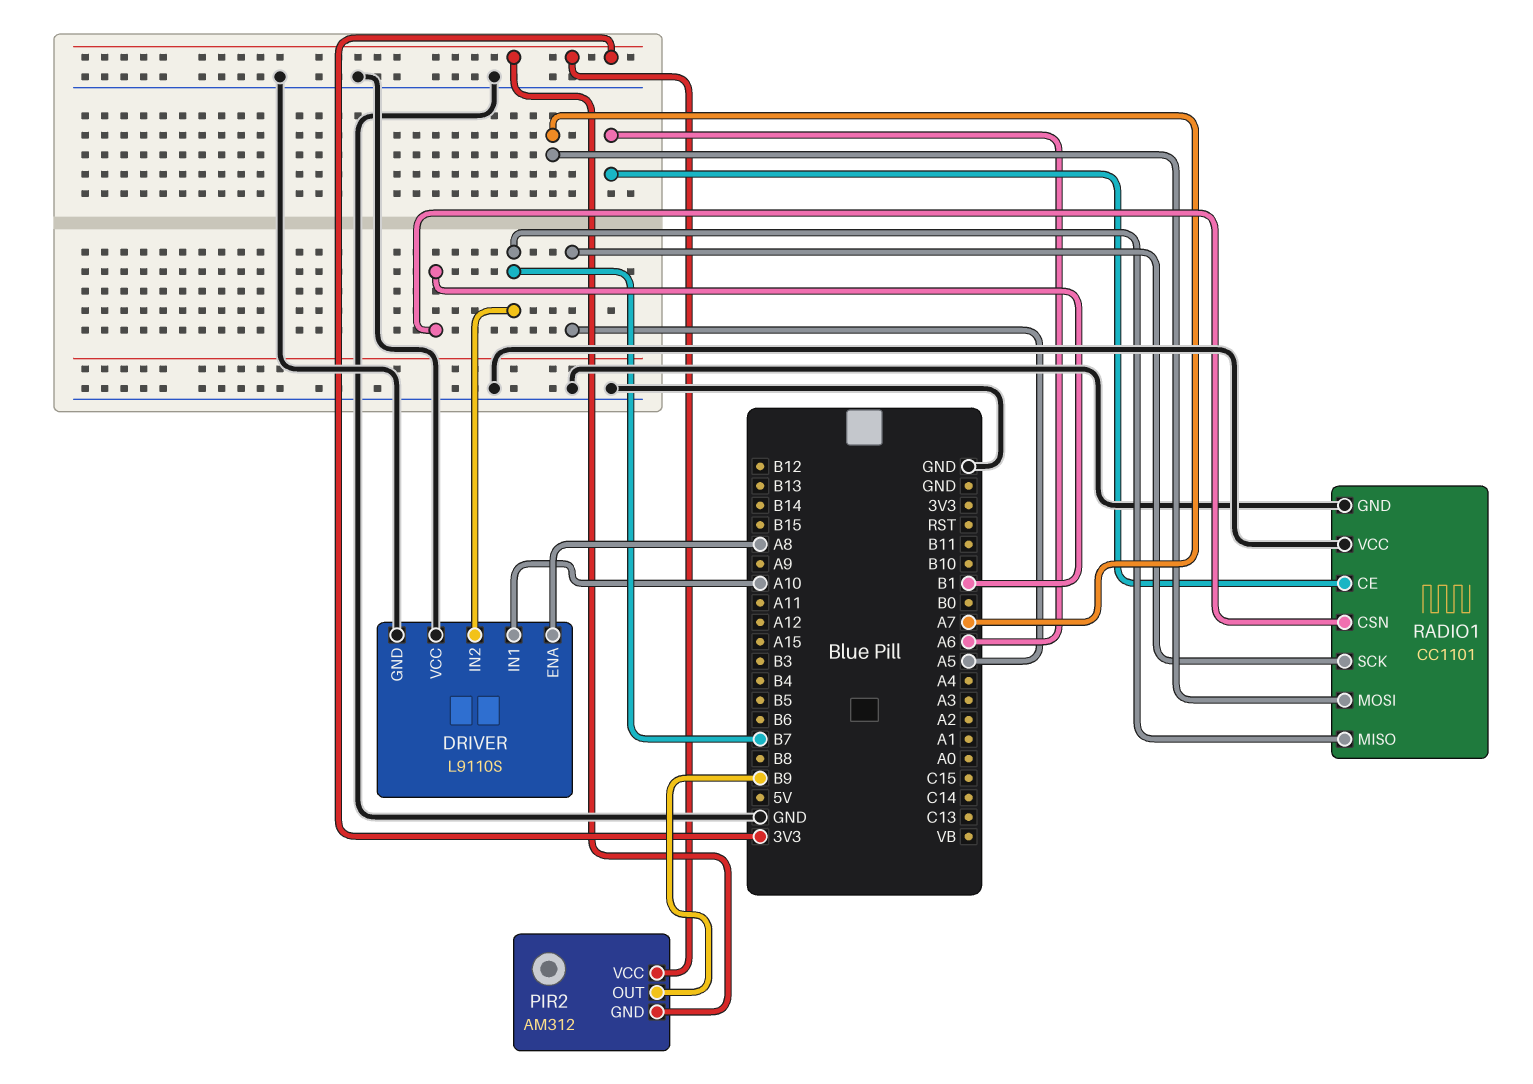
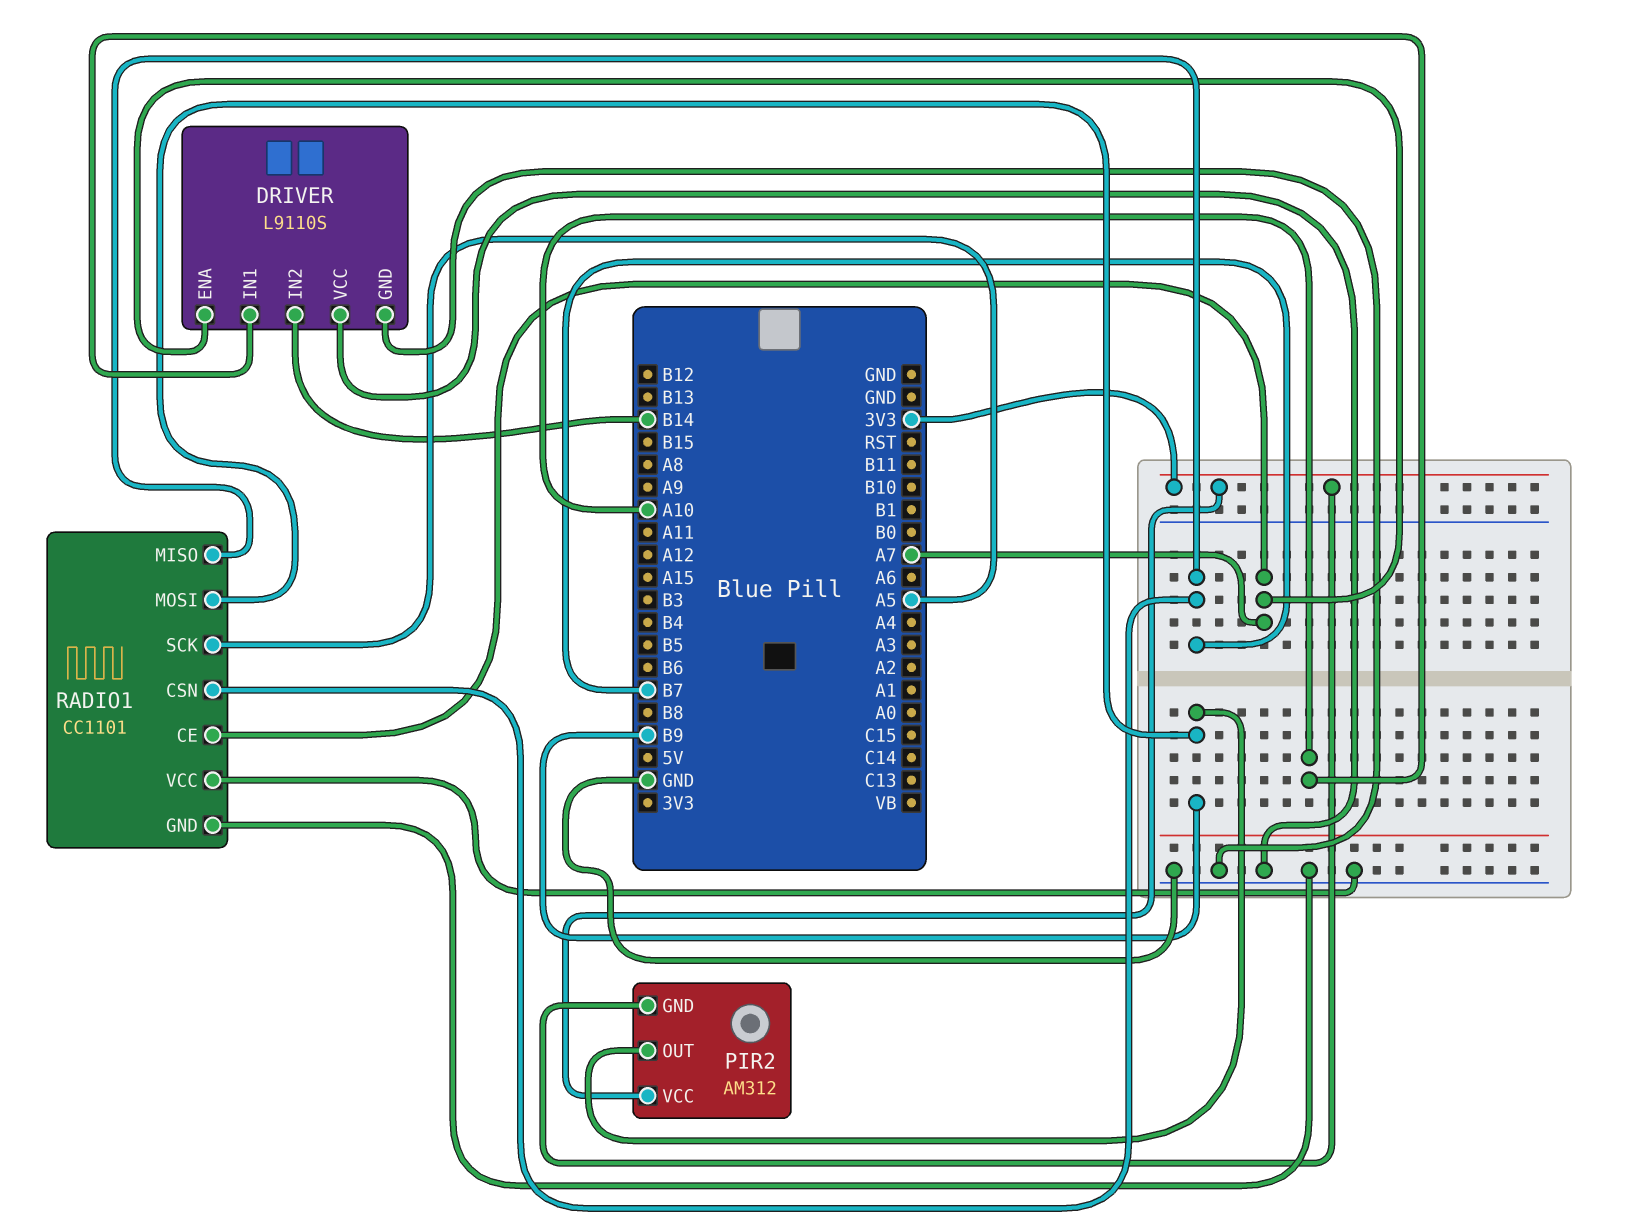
DRIVER pin ENA: A8 -> A7
DRIVER pin IN2: B7 -> B14
RADIO1 pin CE: A6 -> A7
RADIO1 pin CSN: B1 -> B7
RADIO1 pin MOSI: A7 -> B9

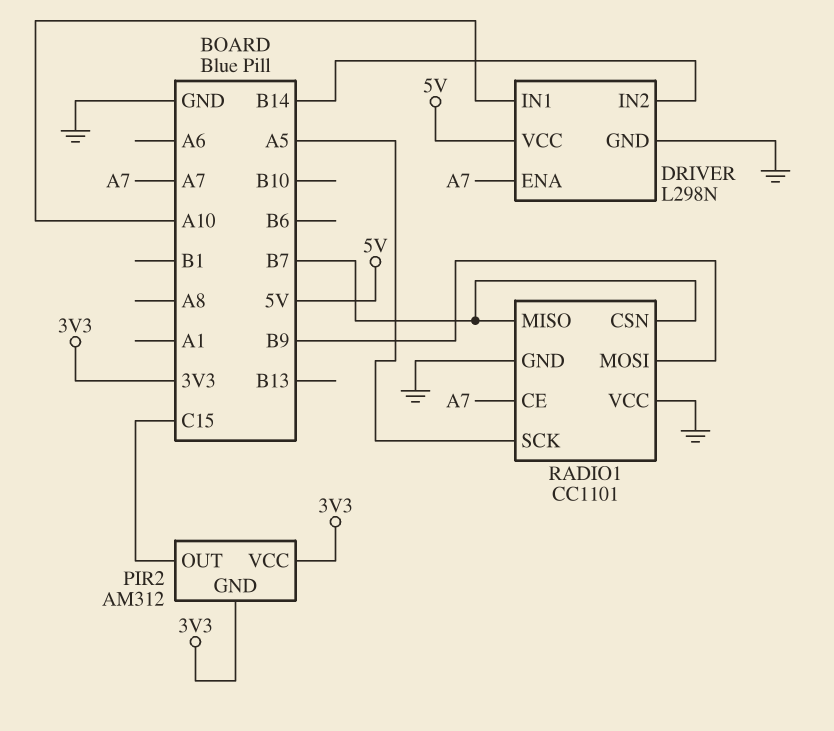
DRIVER: L9110S -> L298N
DRIVER pin VCC: GND -> 5V
PIR2 pin OUT: B9 -> C15

